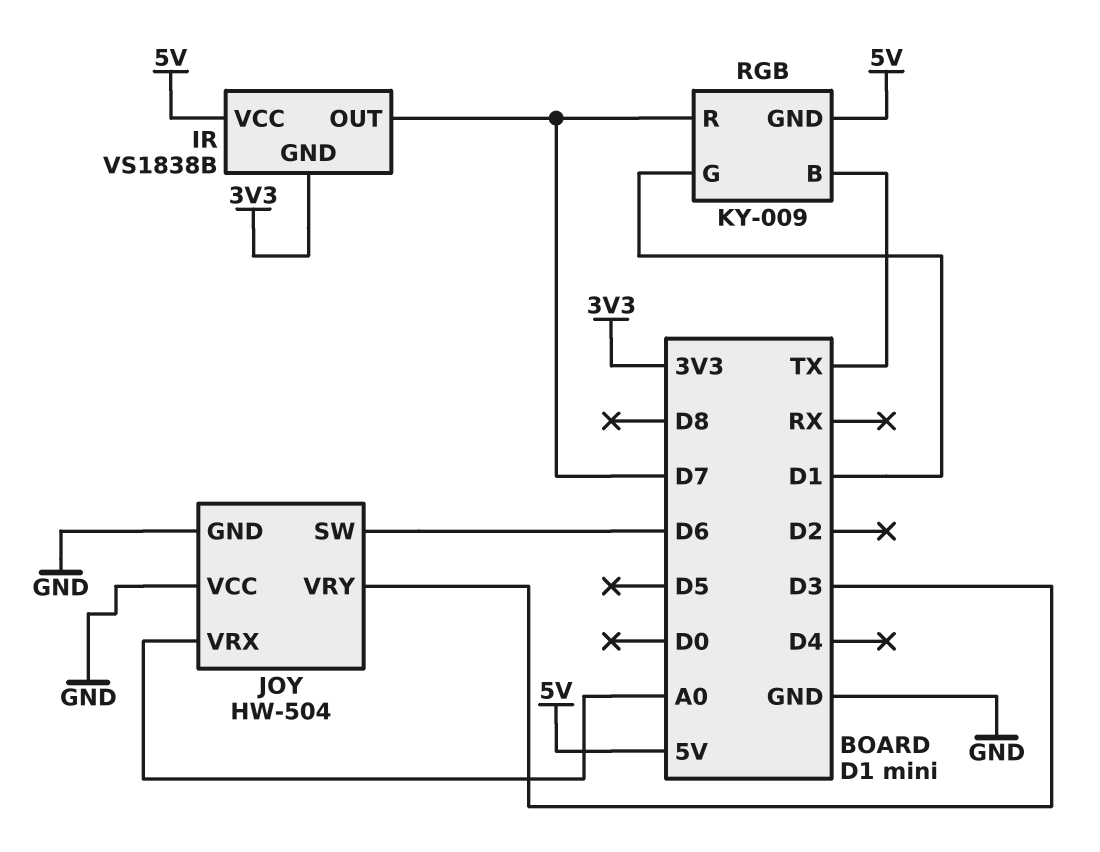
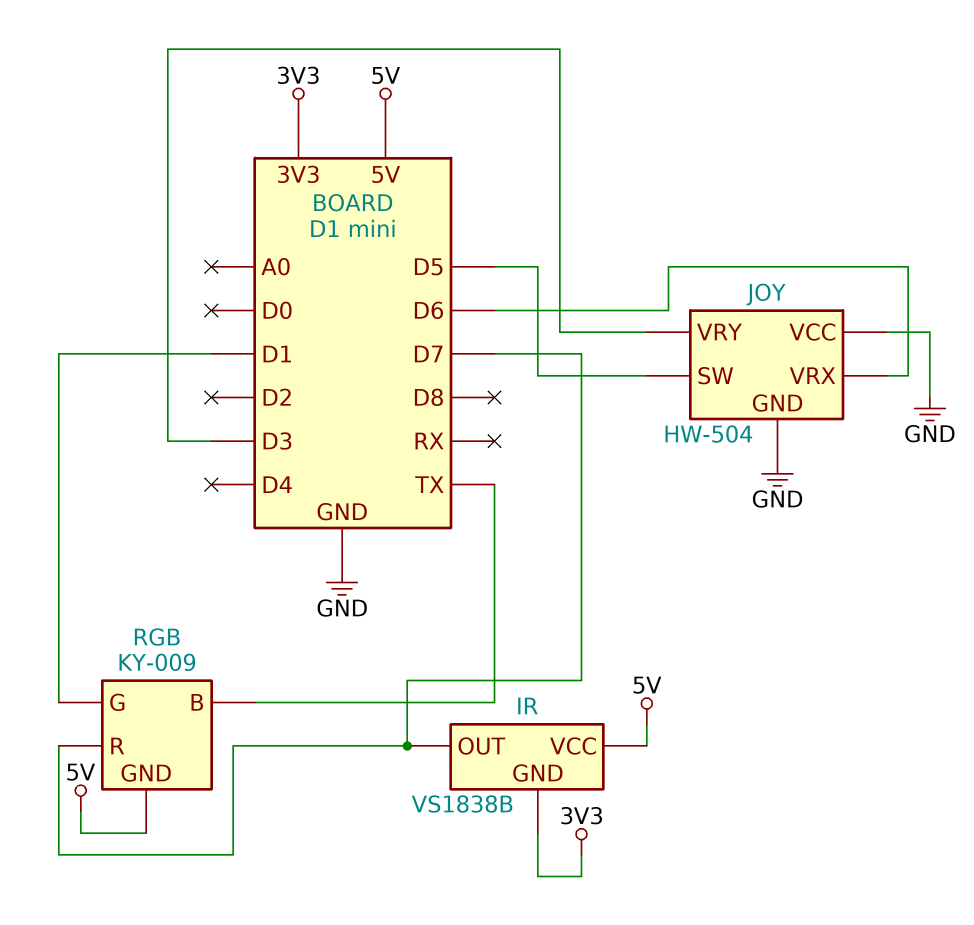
JOY pin SW: D6 -> D5
JOY pin VRX: A0 -> D6

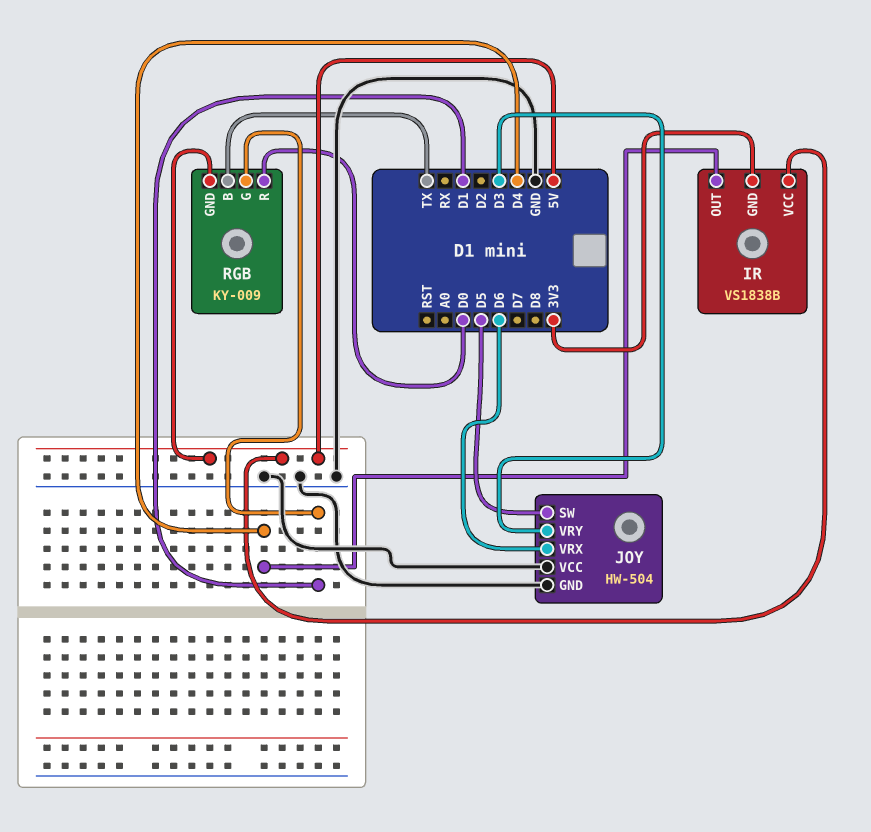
IR pin OUT: D7 -> D4
RGB pin R: D7 -> D0

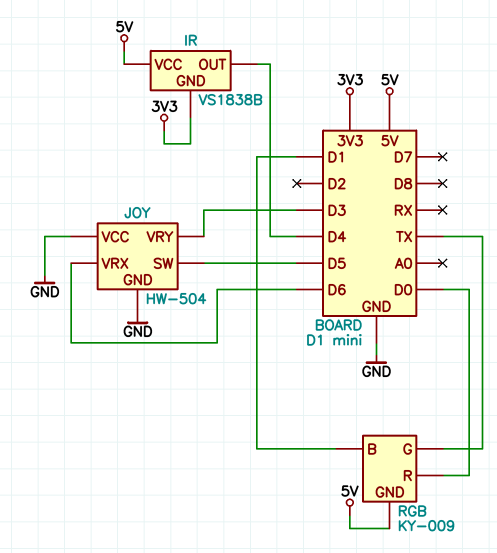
RGB pin B: TX -> D1
RGB pin G: D1 -> TX

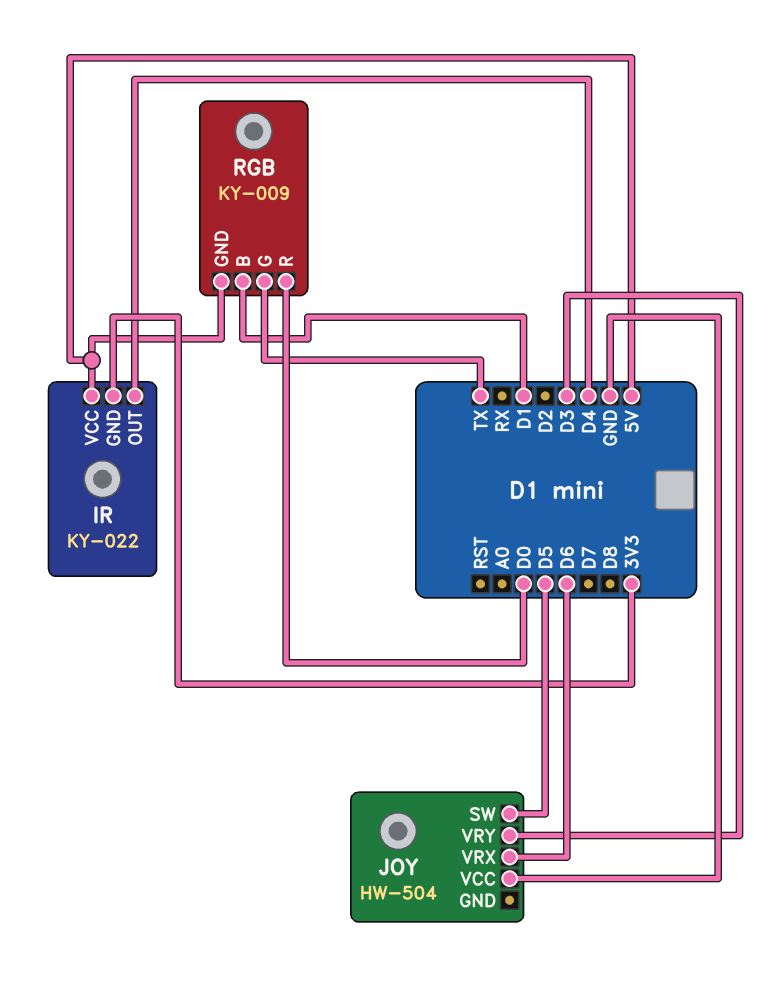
IR: VS1838B -> KY-022
JOY pin GND: GND -> none

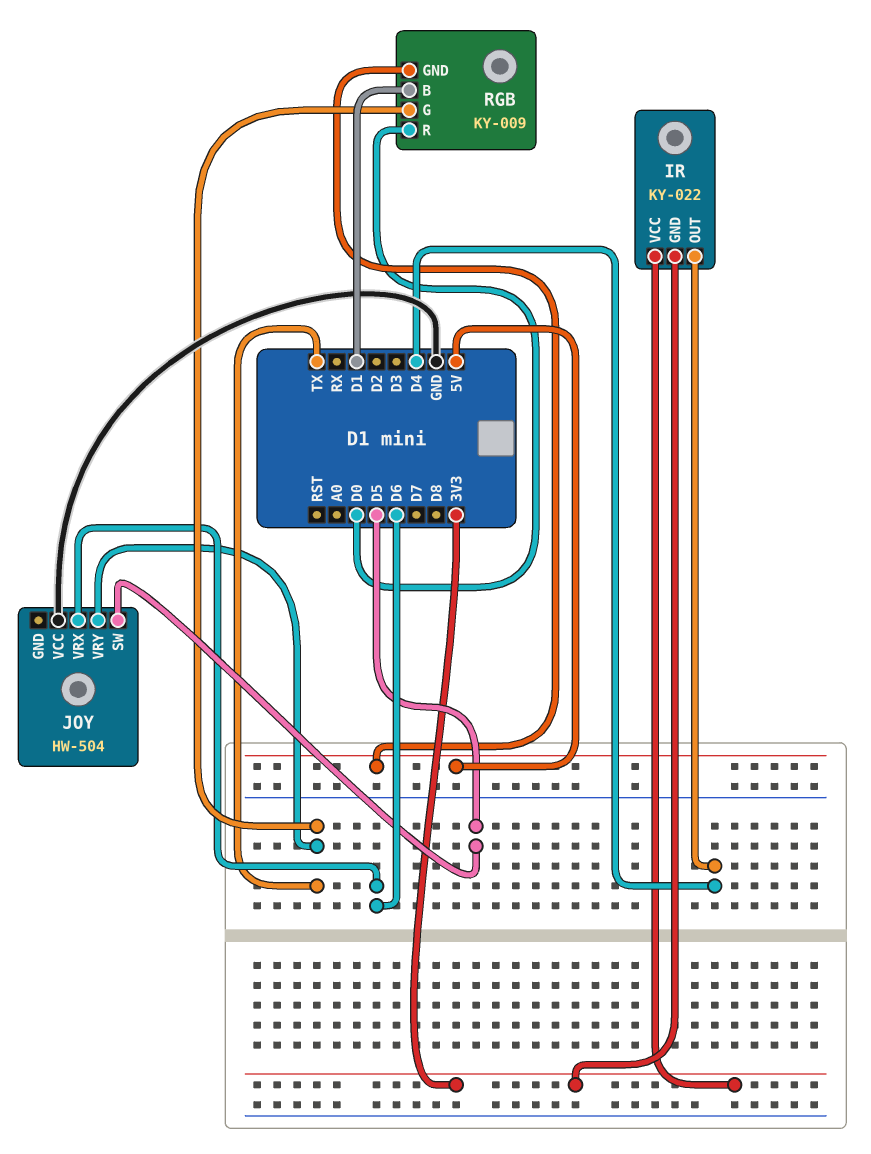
IR pin VCC: 5V -> 3V3
JOY pin VRY: D3 -> TX

